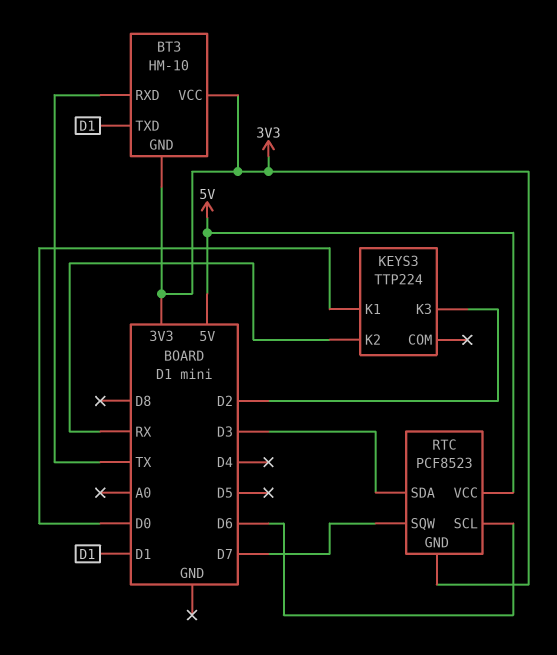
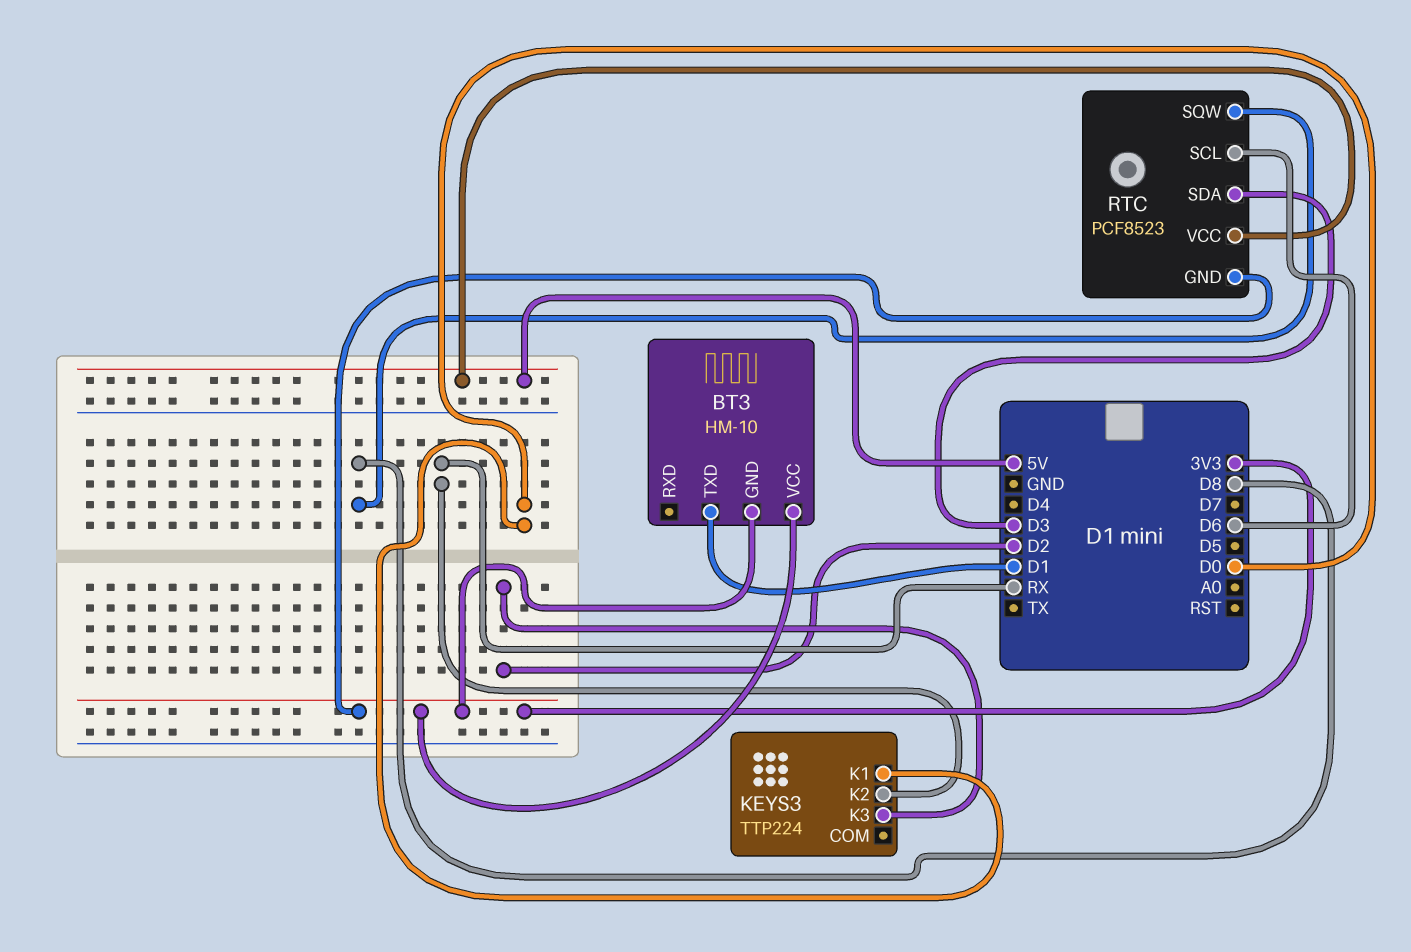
BT3 pin RXD: TX -> none
RTC pin SQW: D7 -> D8

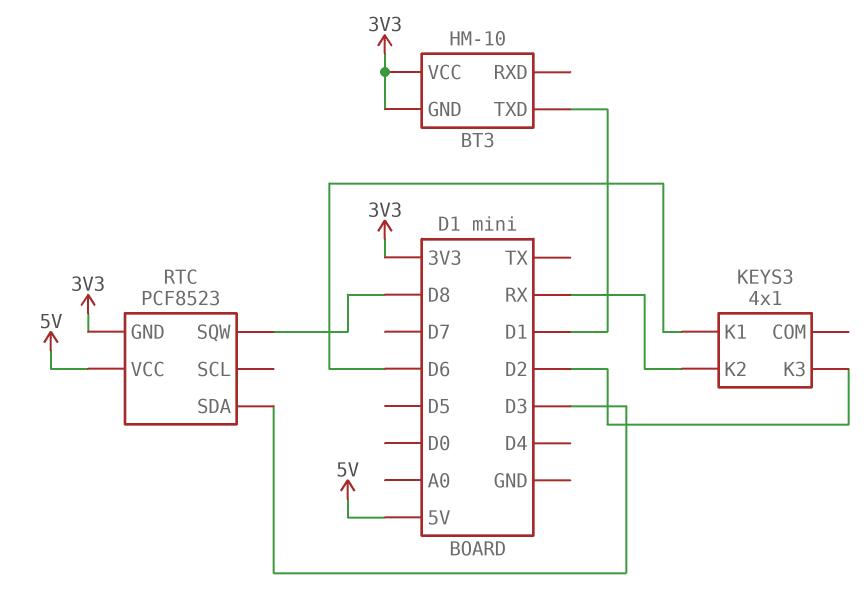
KEYS3: TTP224 -> 4x1
KEYS3 pin K1: D0 -> D6
RTC pin SCL: D6 -> none

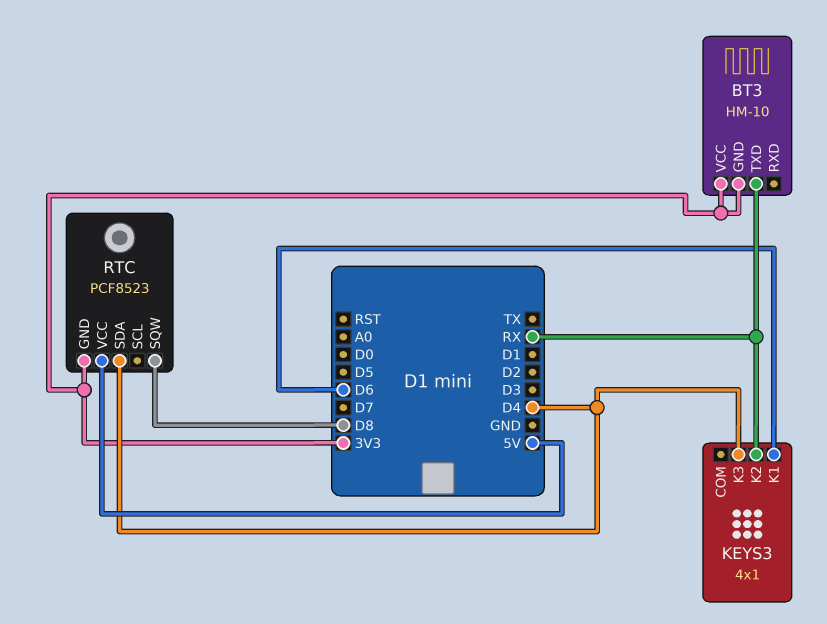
BT3 pin TXD: D1 -> RX
KEYS3 pin K3: D2 -> D4
RTC pin SDA: D3 -> D4

